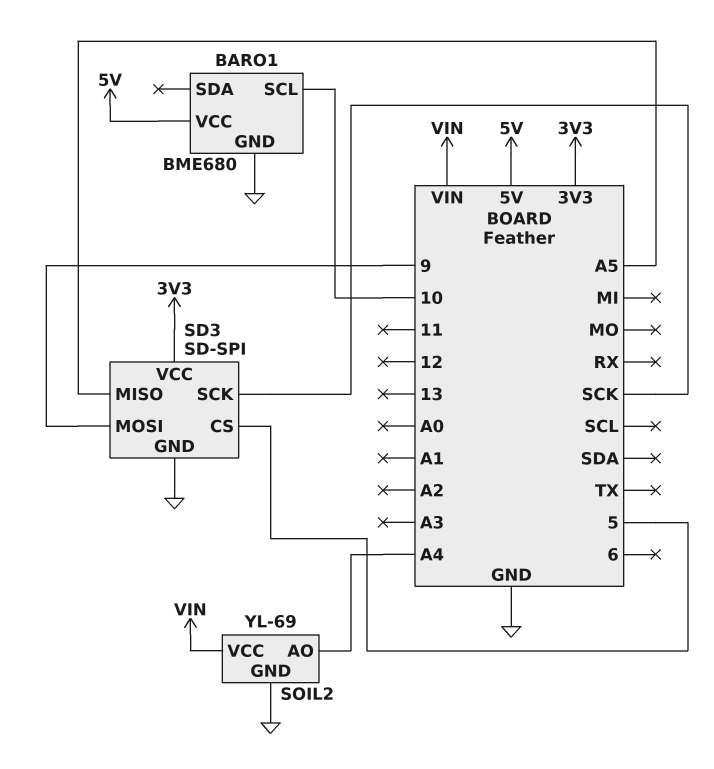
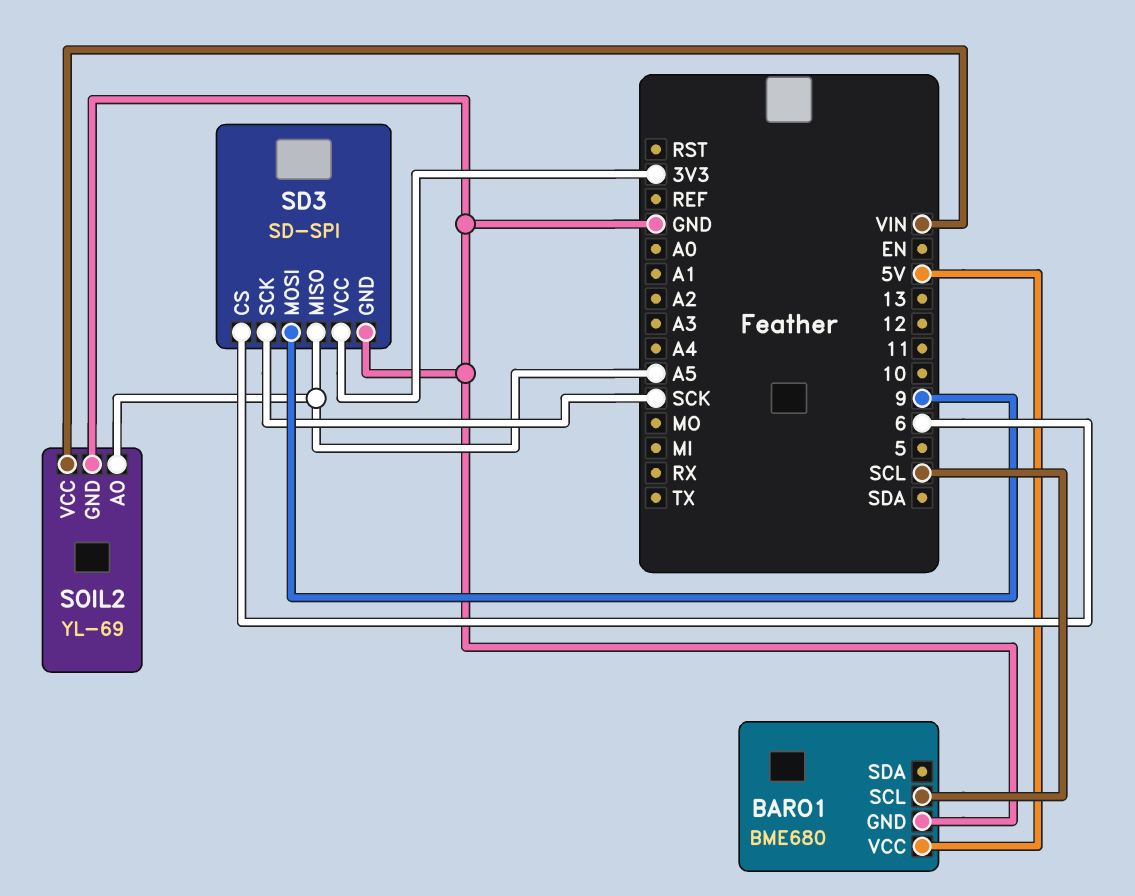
BARO1 pin SCL: 10 -> SCL
SD3 pin CS: 5 -> 6
SOIL2 pin AO: A4 -> A5

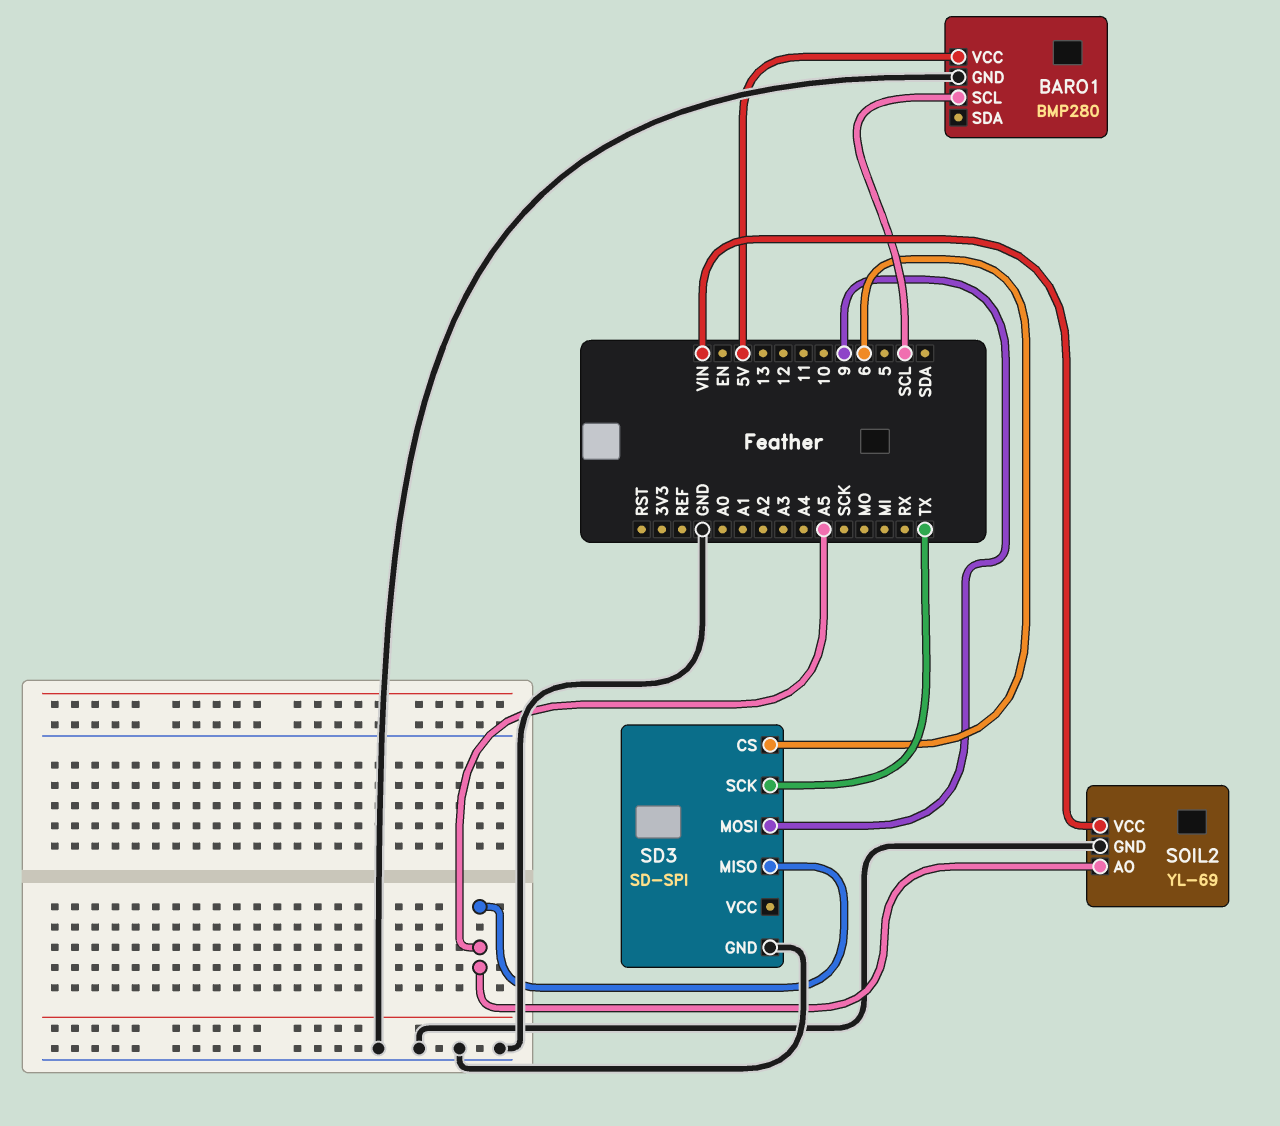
BARO1: BME680 -> BMP280
SD3 pin SCK: SCK -> TX
SD3 pin VCC: 3V3 -> none

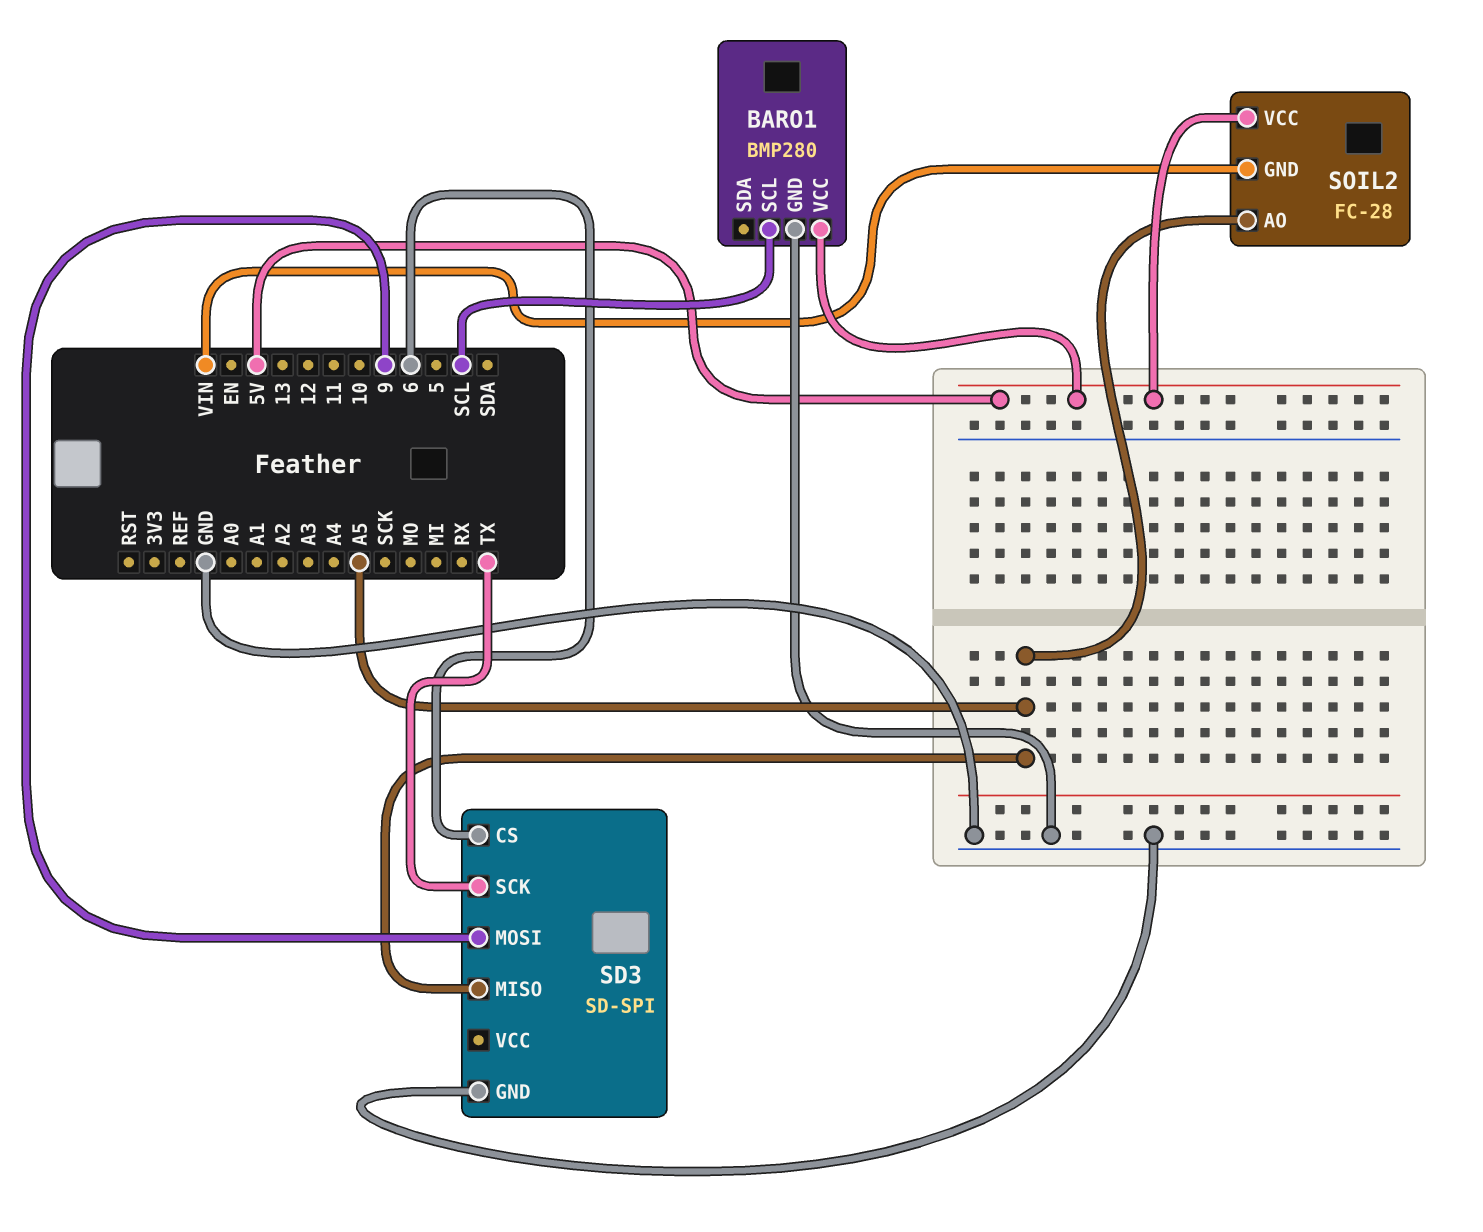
SOIL2: YL-69 -> FC-28
SOIL2 pin GND: GND -> VIN
SOIL2 pin VCC: VIN -> 5V

